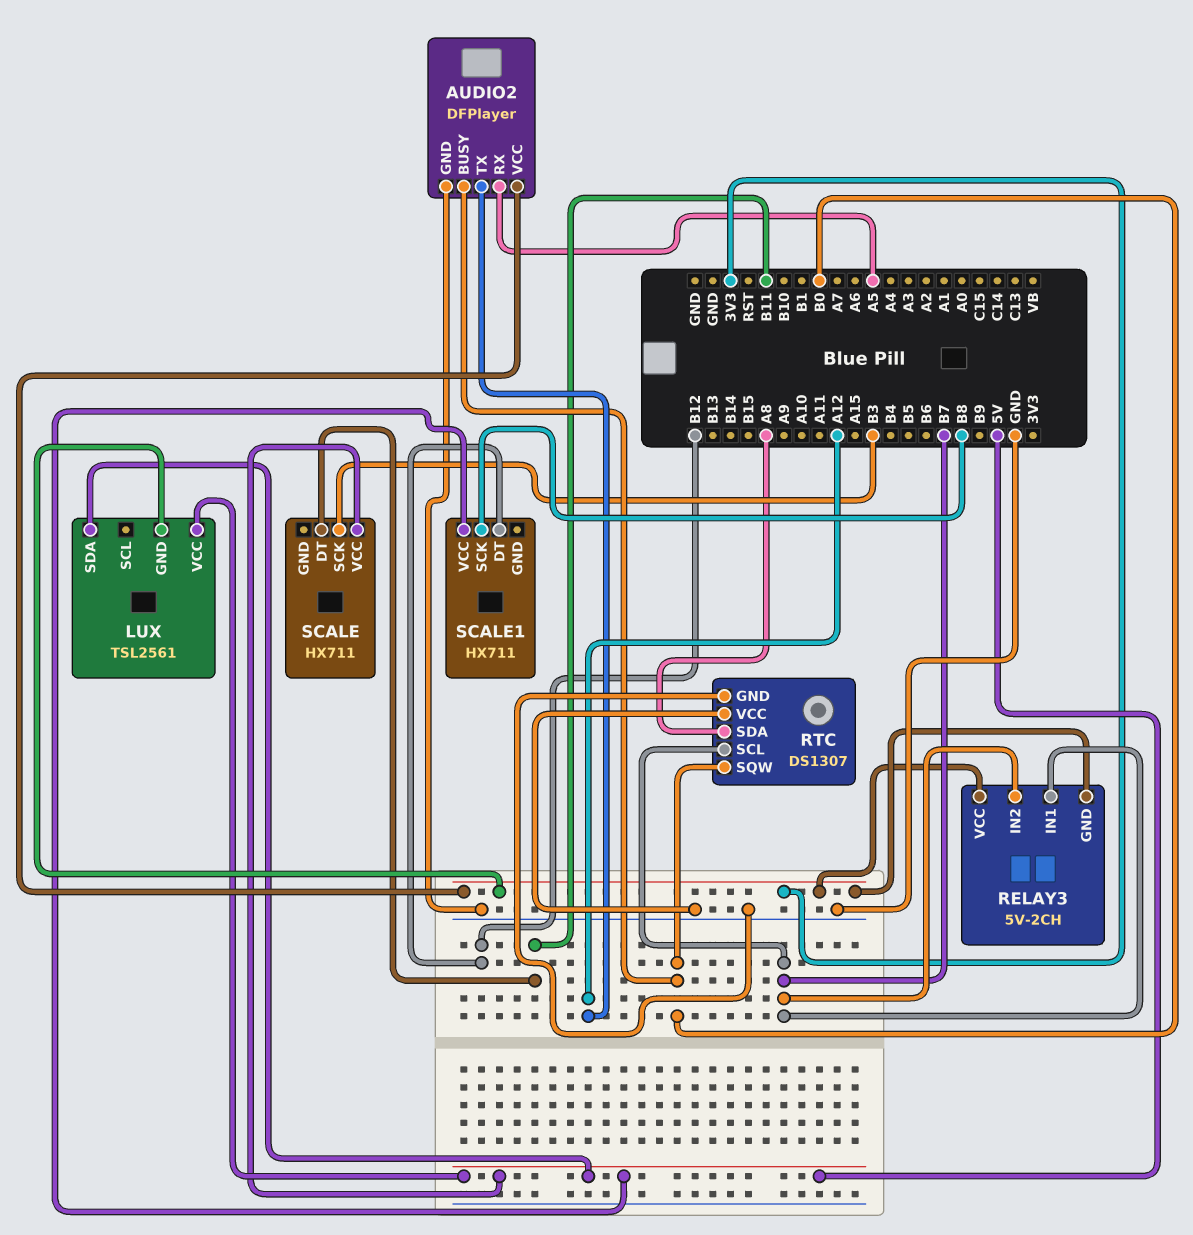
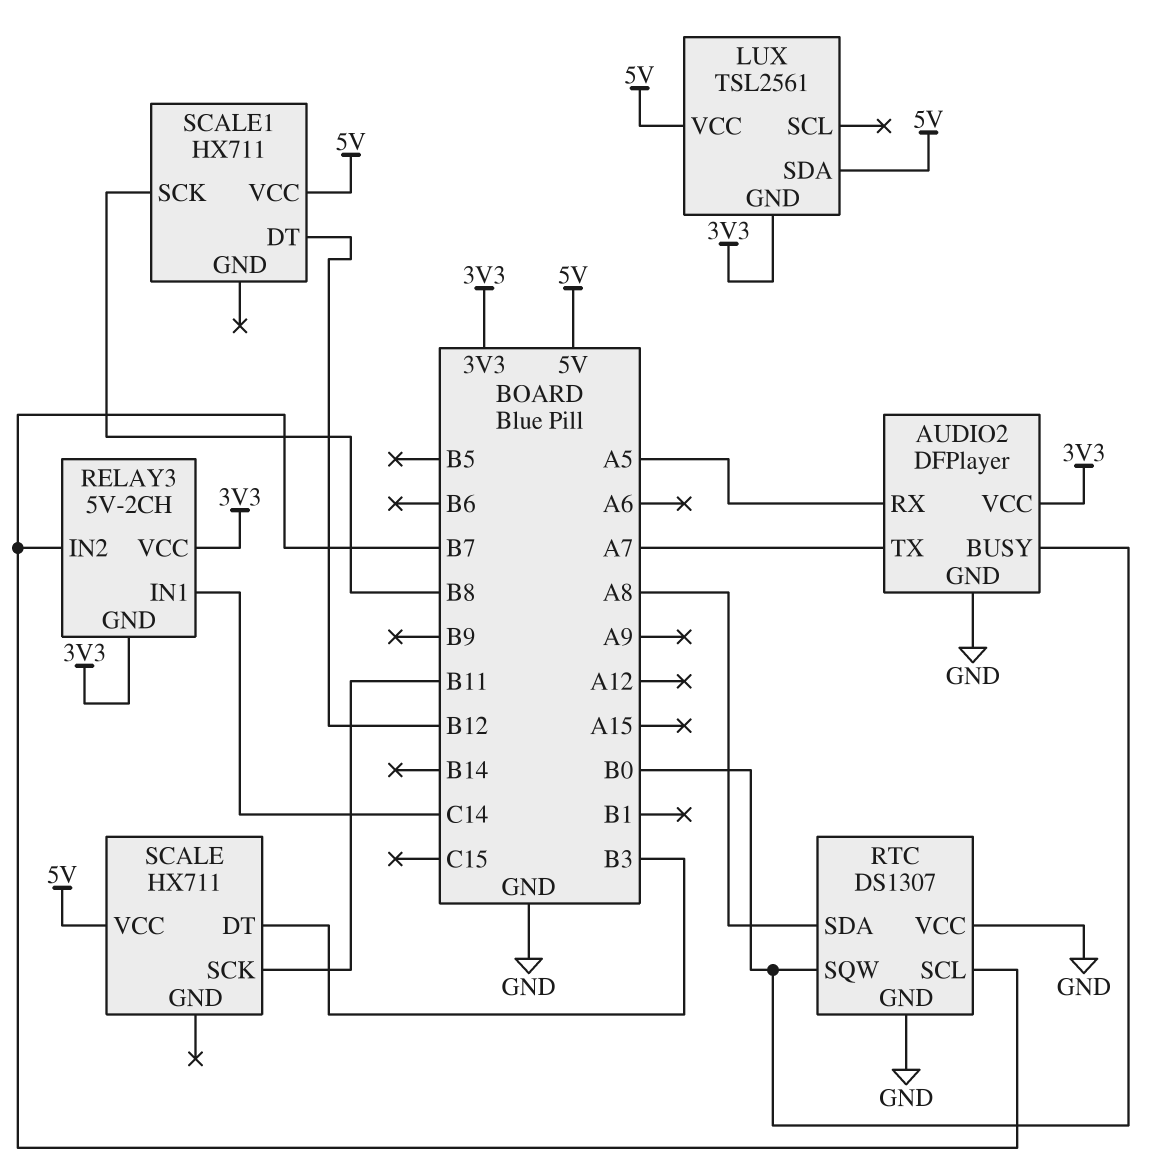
AUDIO2 pin TX: A12 -> A7
RELAY3 pin IN1: B7 -> C14
SCALE pin DT: B11 -> B3
SCALE pin SCK: B3 -> B11

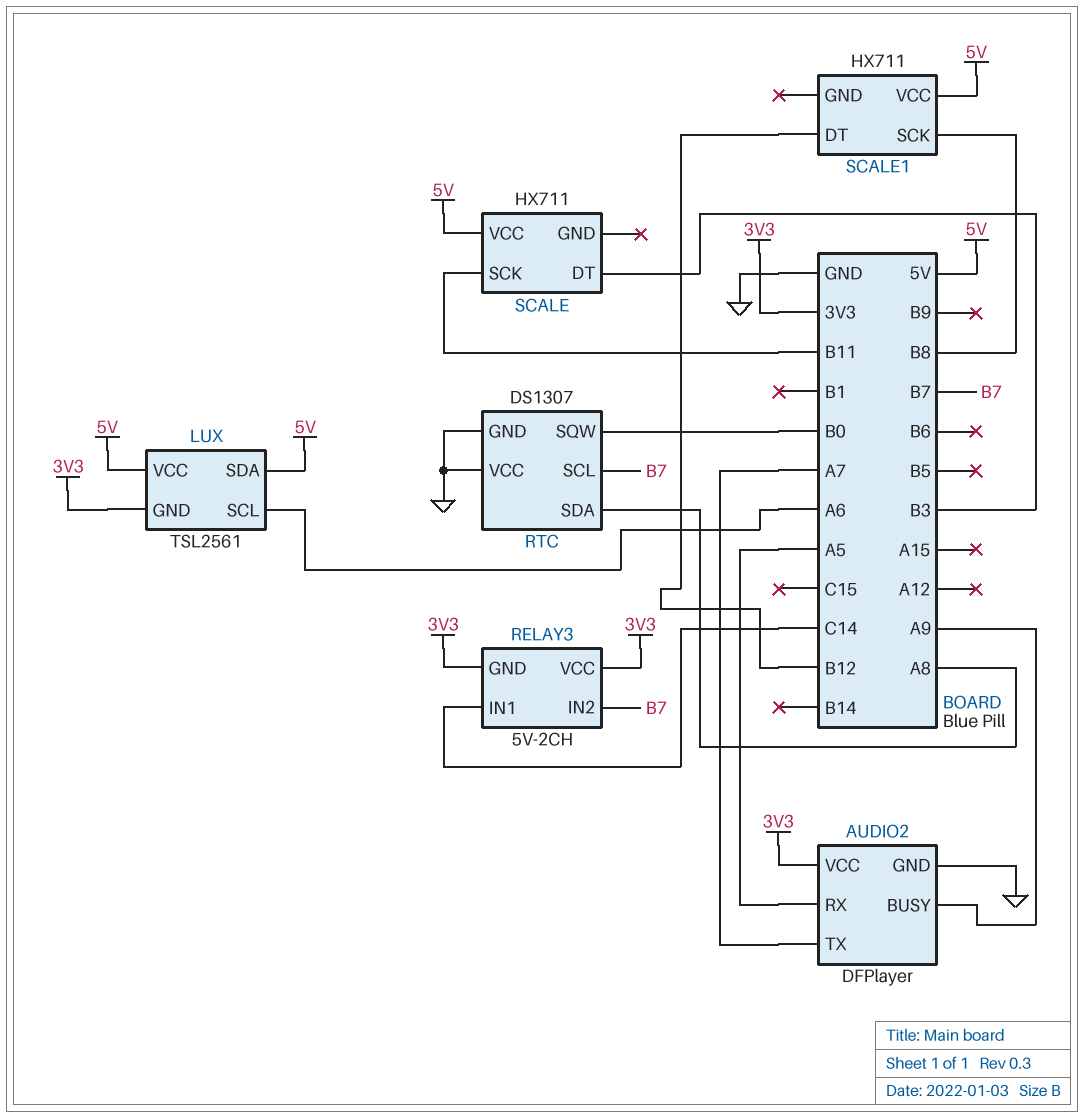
AUDIO2 pin BUSY: B0 -> A9
LUX pin SCL: none -> A6

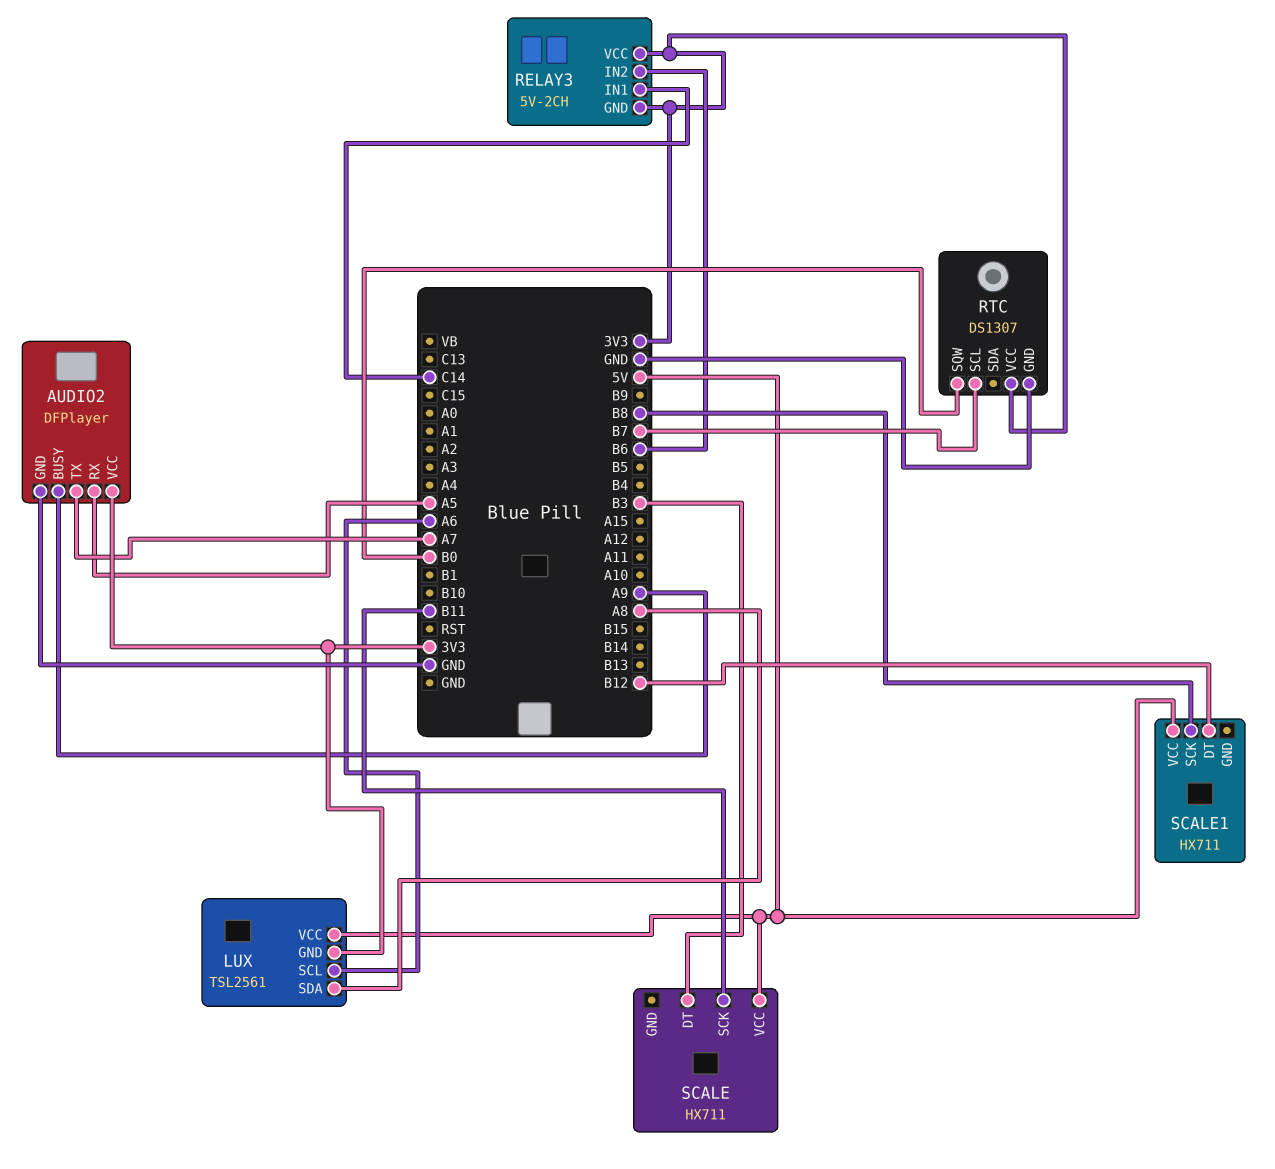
LUX pin SDA: 5V -> A8
RELAY3 pin IN2: B7 -> B6
RTC pin SDA: A8 -> none
RTC pin VCC: GND -> 3V3

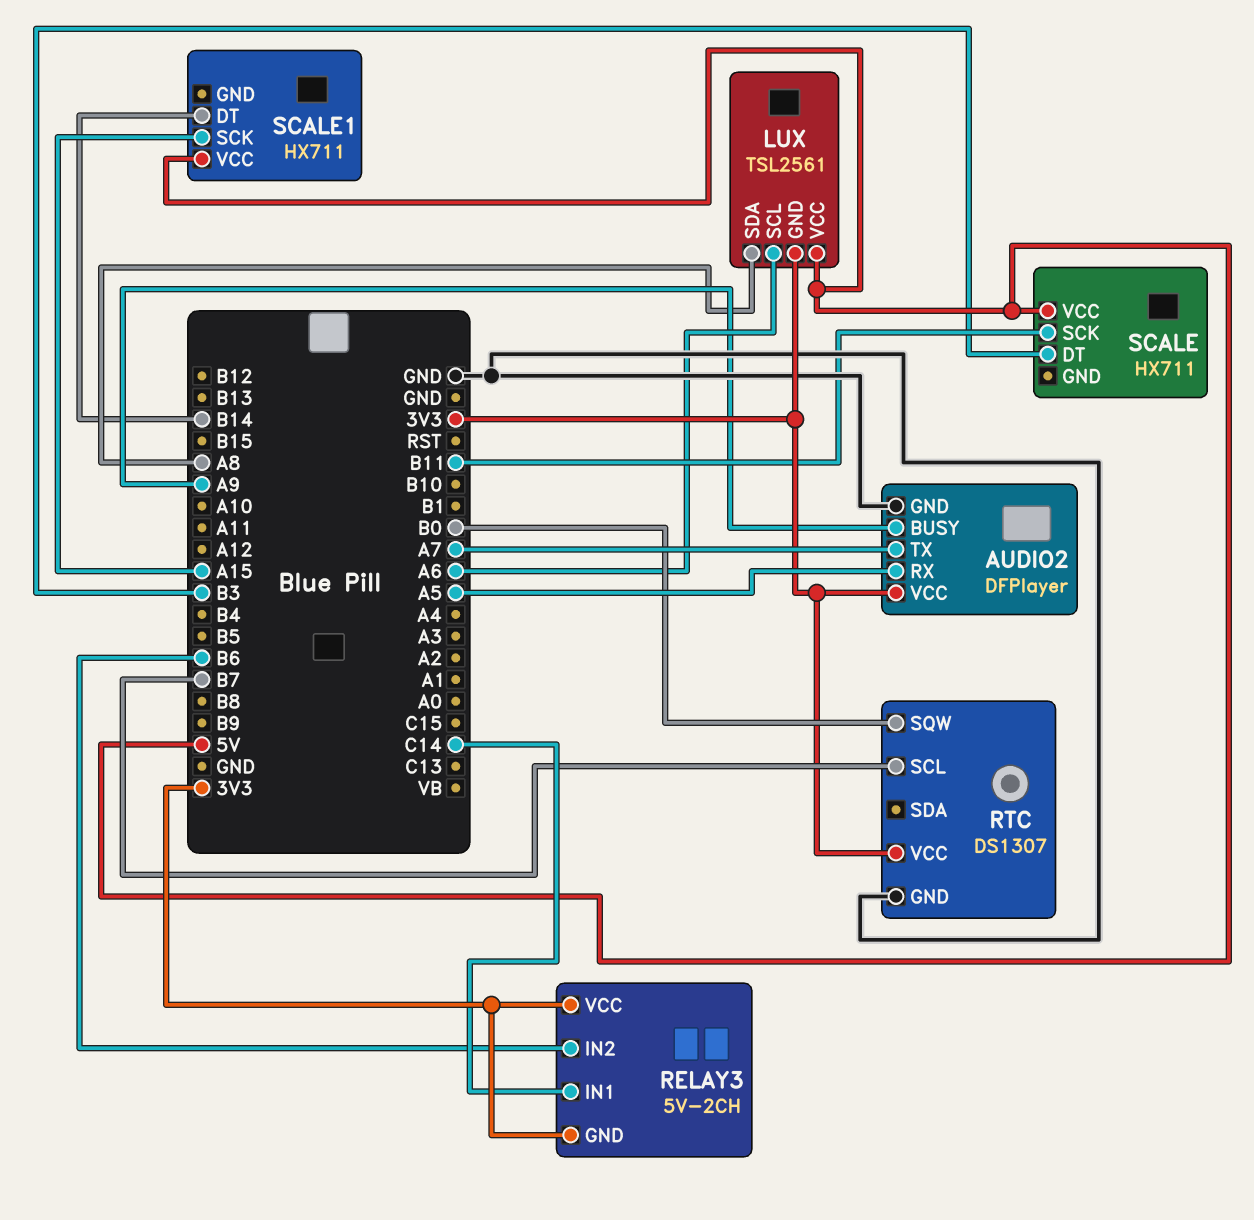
SCALE1 pin DT: B12 -> B14
SCALE1 pin SCK: B8 -> A15

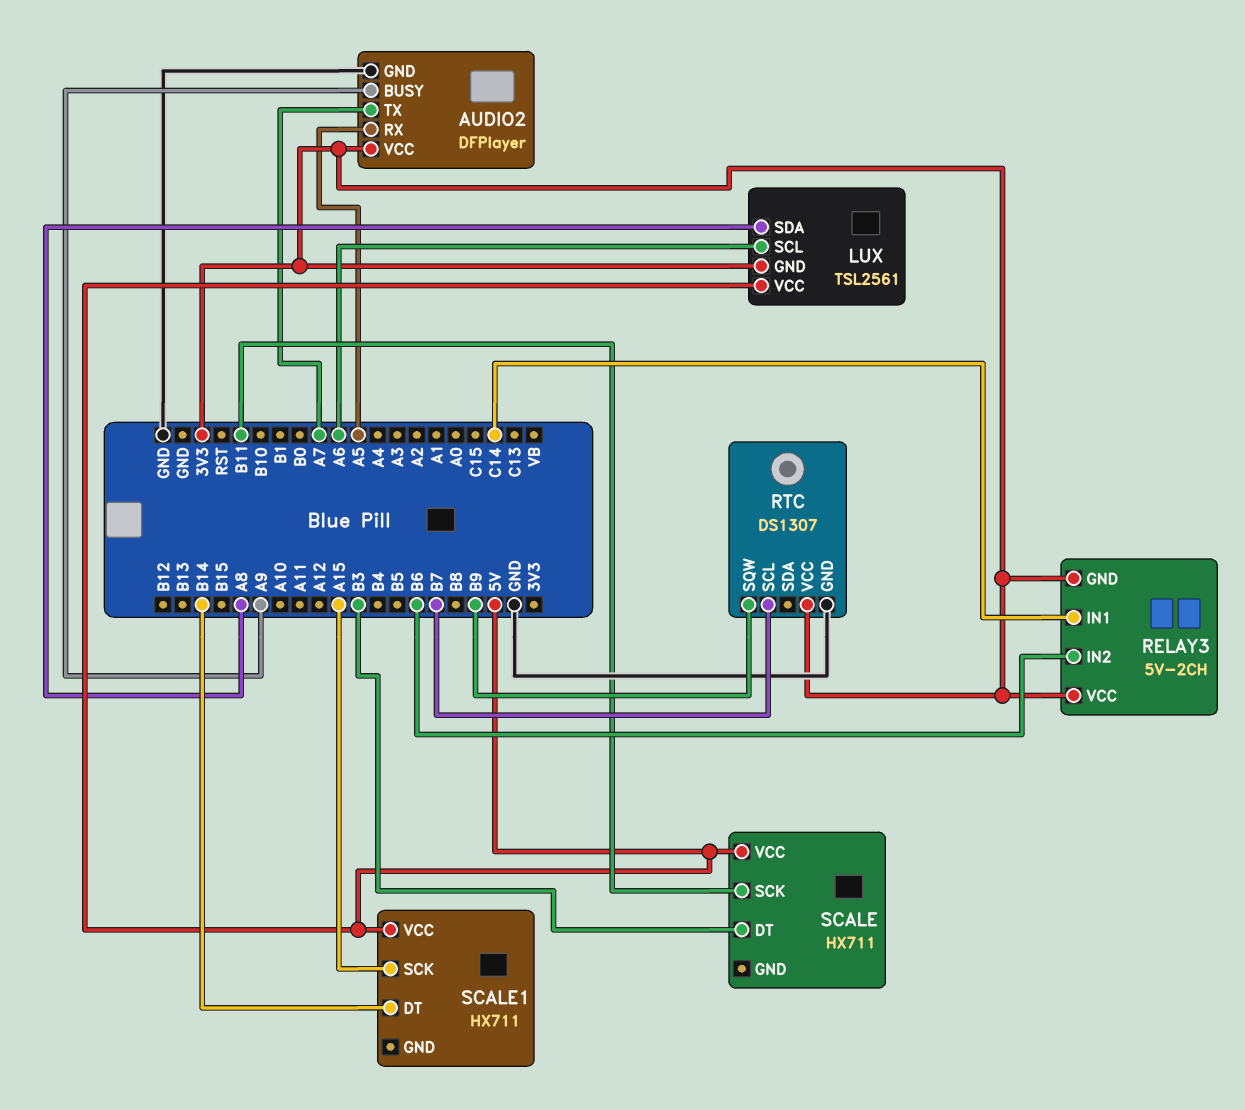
RTC pin SQW: B0 -> B9

